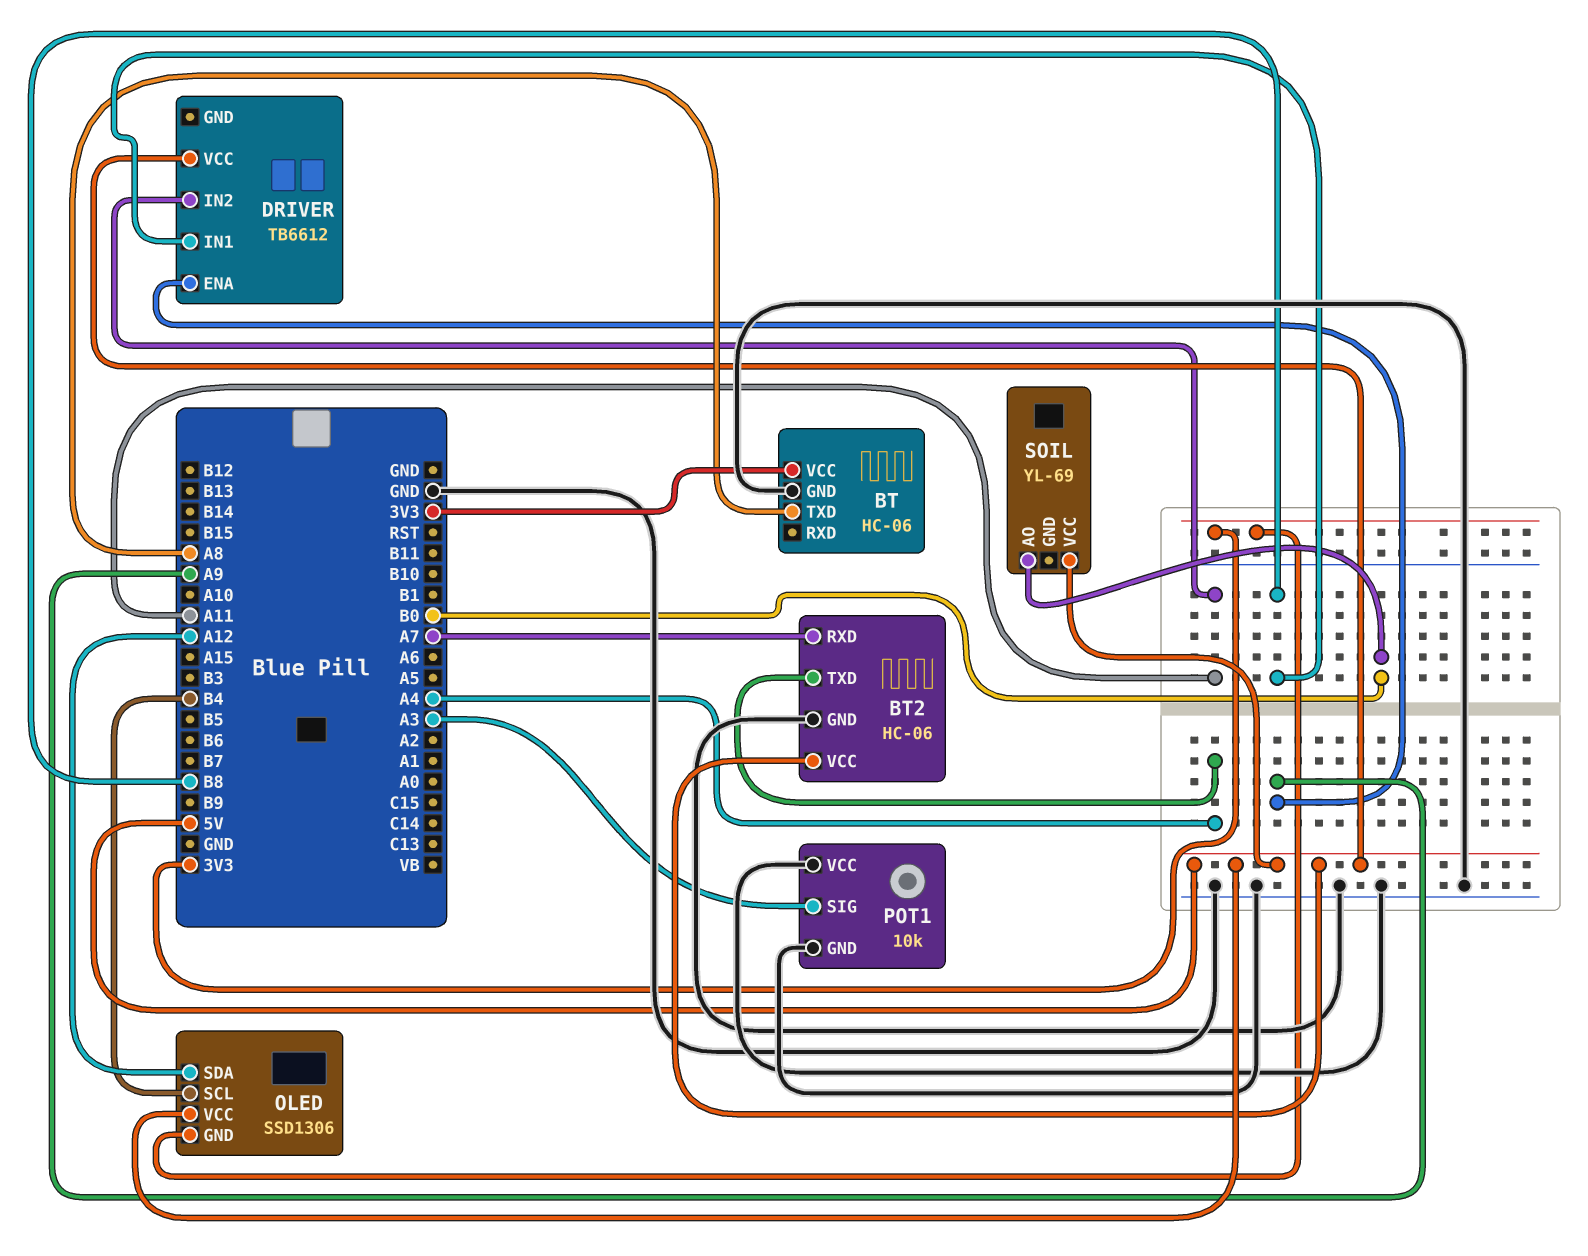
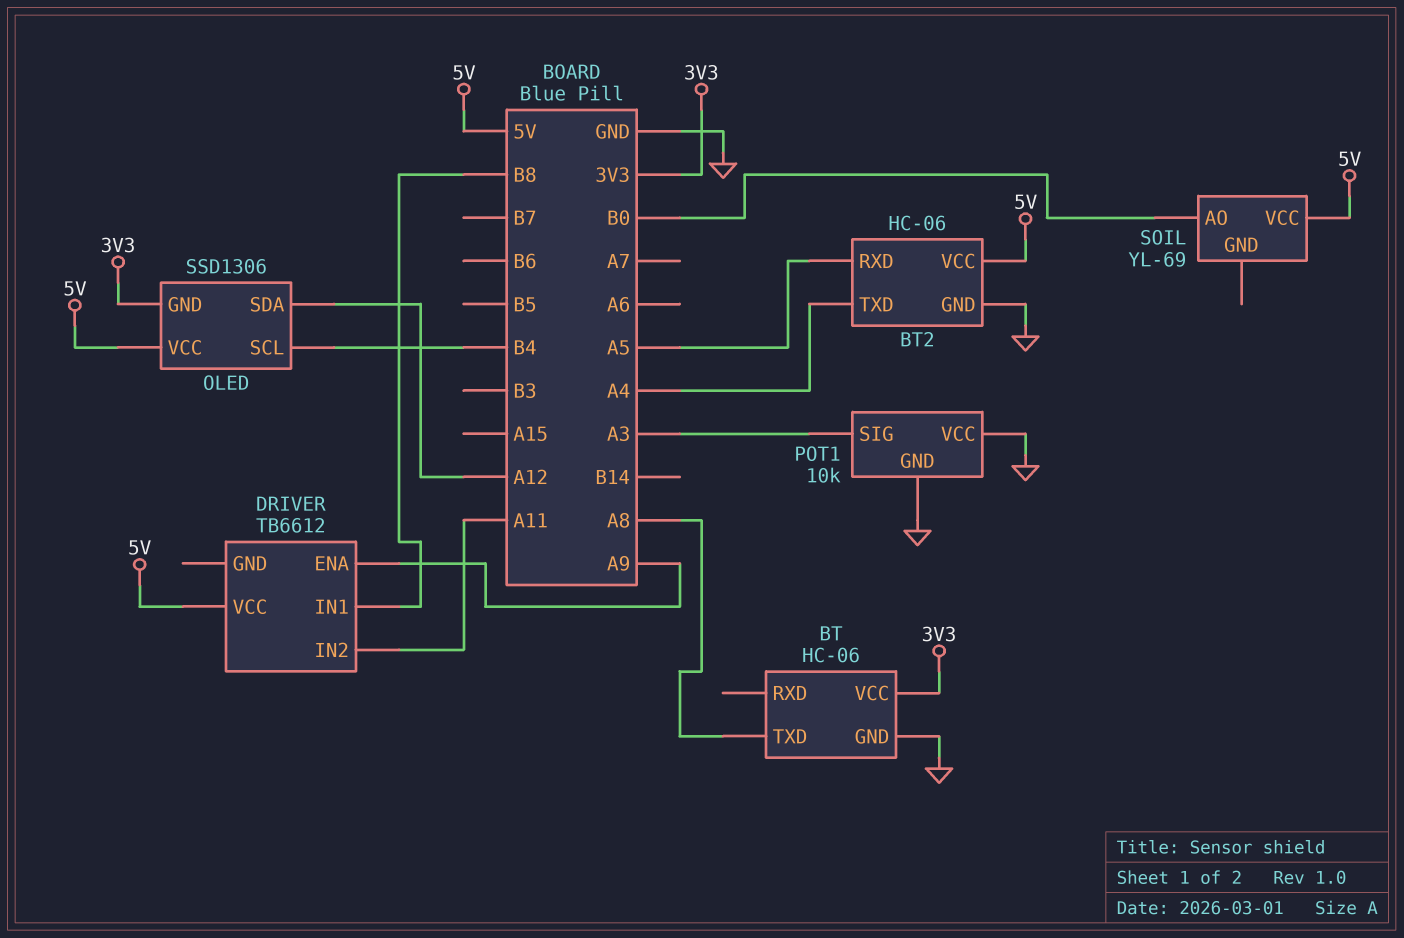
BT2 pin RXD: A7 -> A5

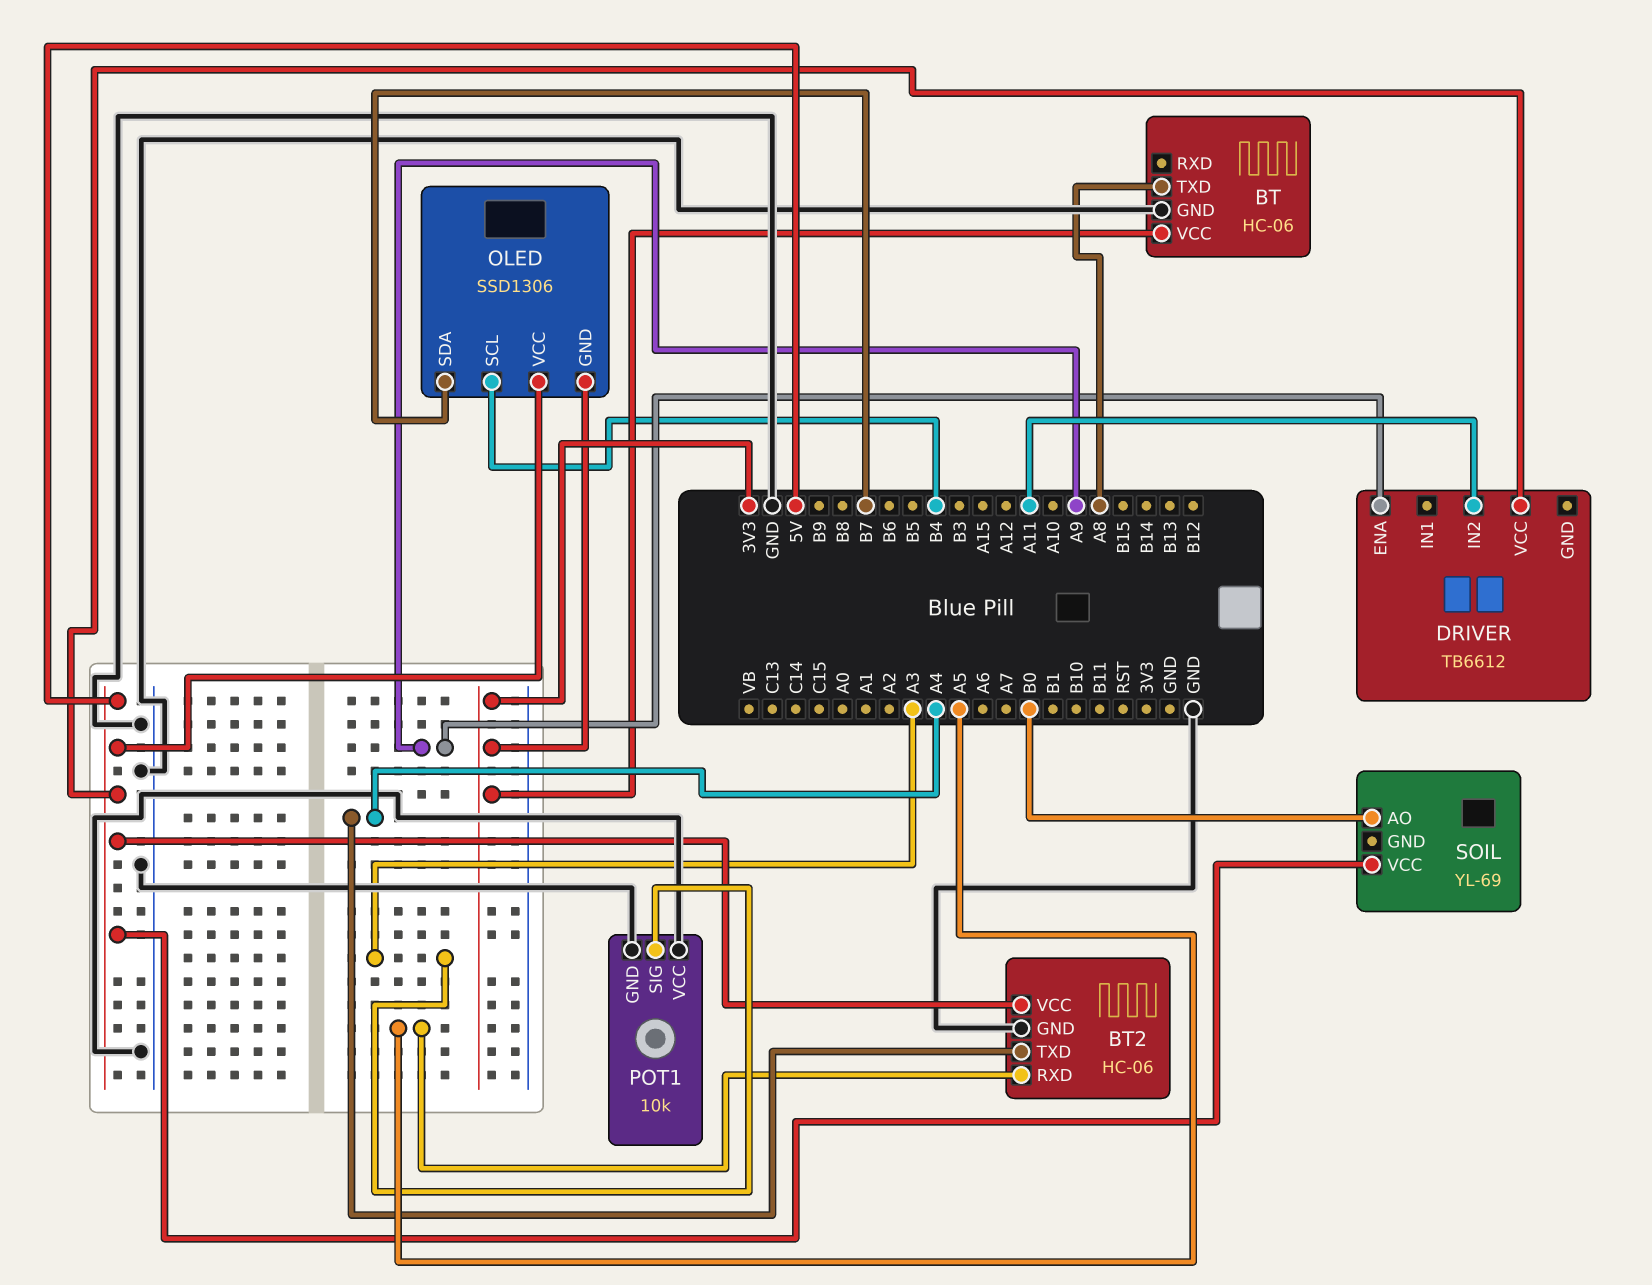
DRIVER pin IN1: B8 -> none
OLED pin SDA: A12 -> B7

